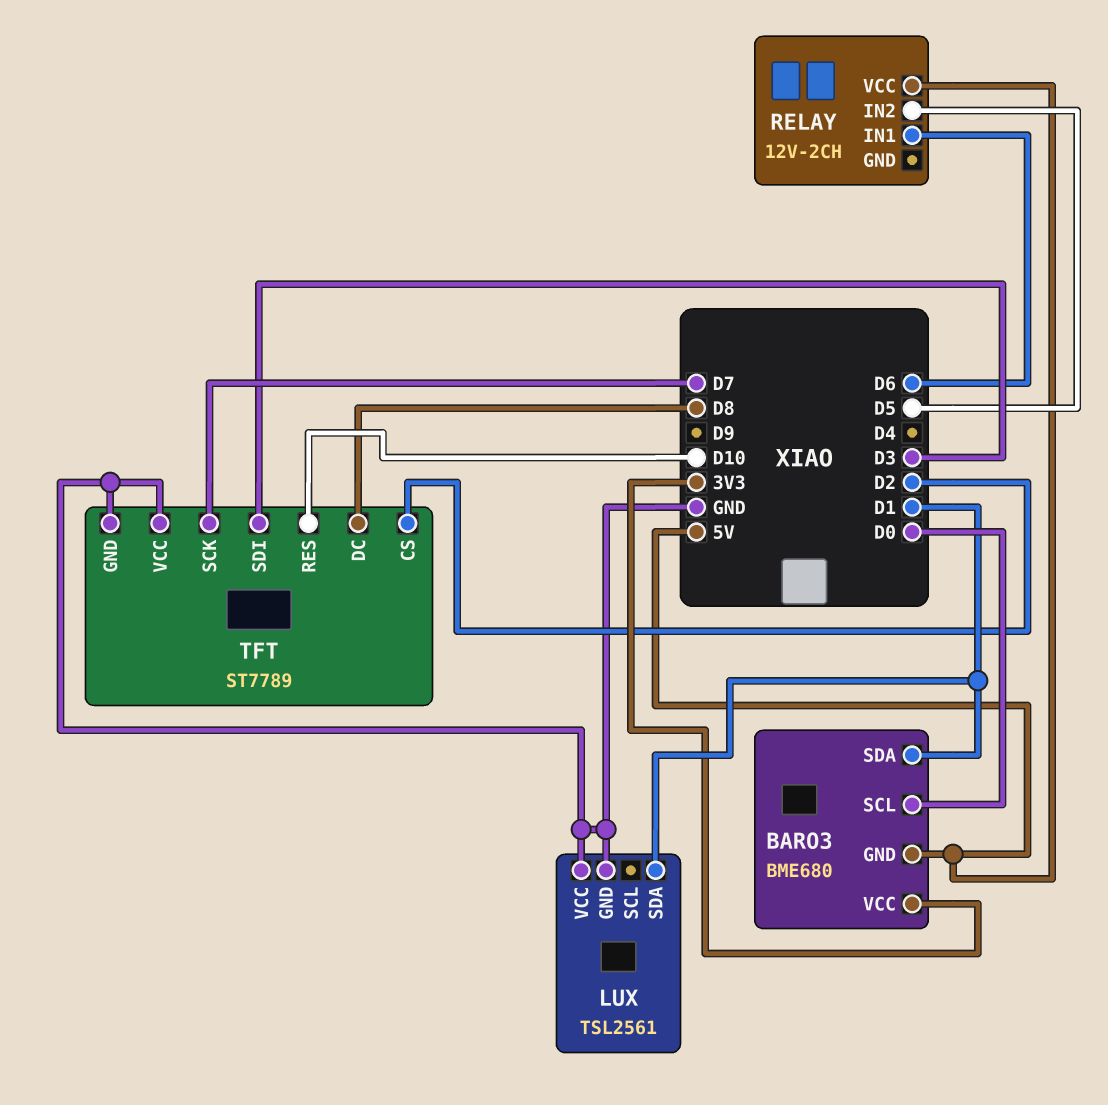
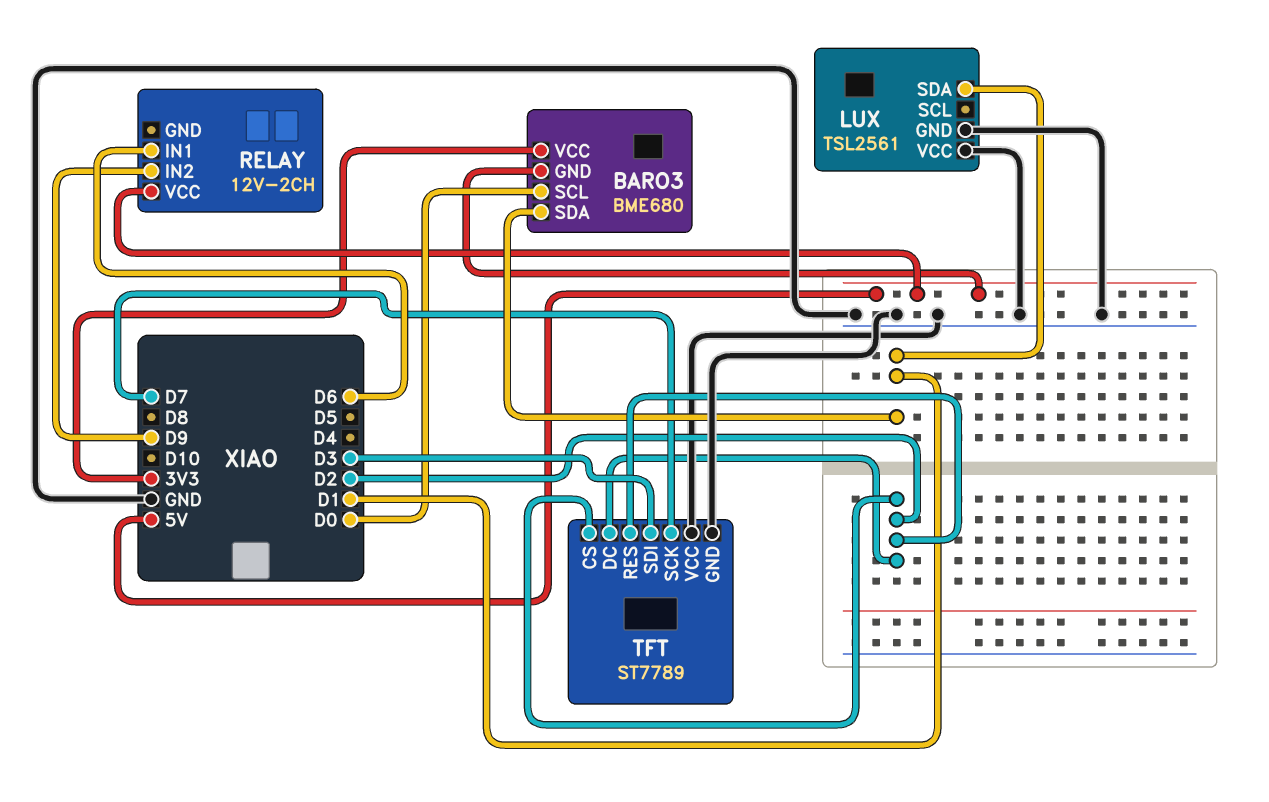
RELAY pin IN2: D5 -> D9
TFT pin DC: D8 -> D2
TFT pin RES: D10 -> D2

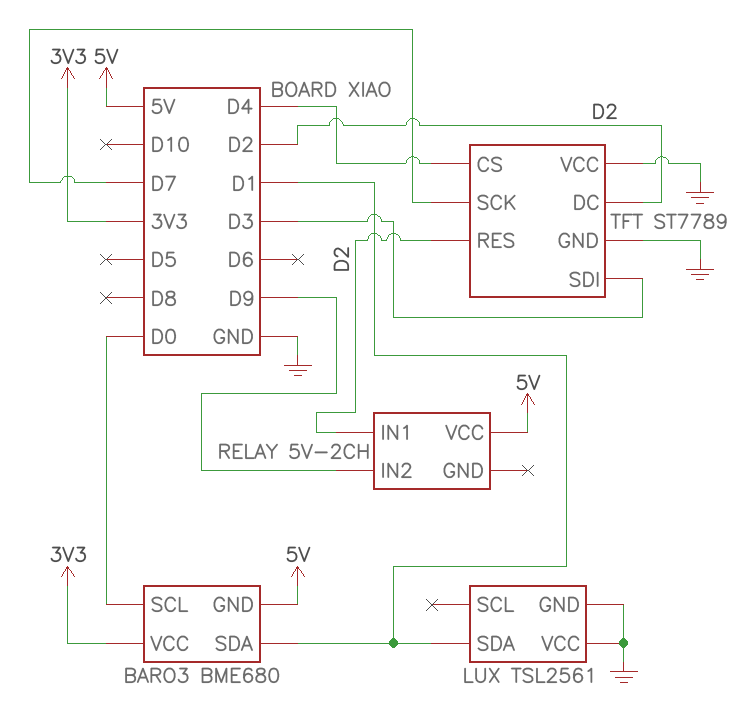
RELAY: 12V-2CH -> 5V-2CH
RELAY pin IN1: D6 -> D2
TFT pin CS: D2 -> D4

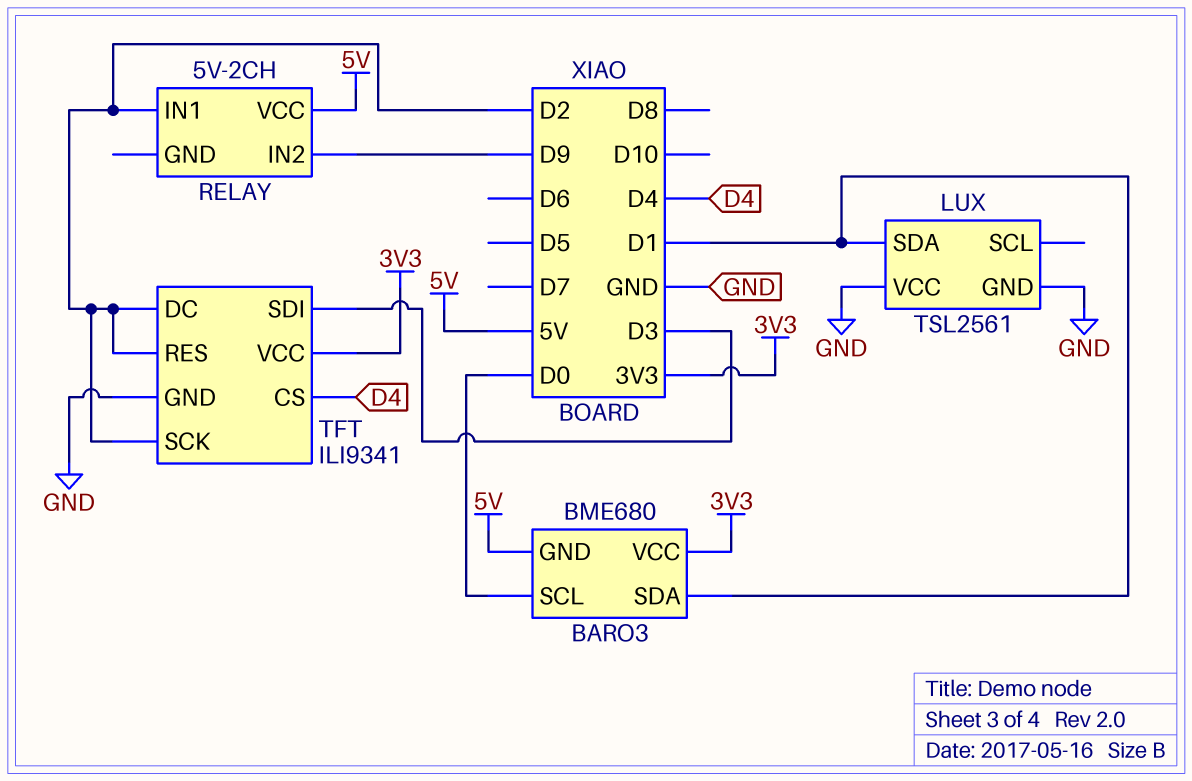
TFT: ST7789 -> ILI9341
TFT pin SCK: D7 -> D2
TFT pin VCC: GND -> 3V3

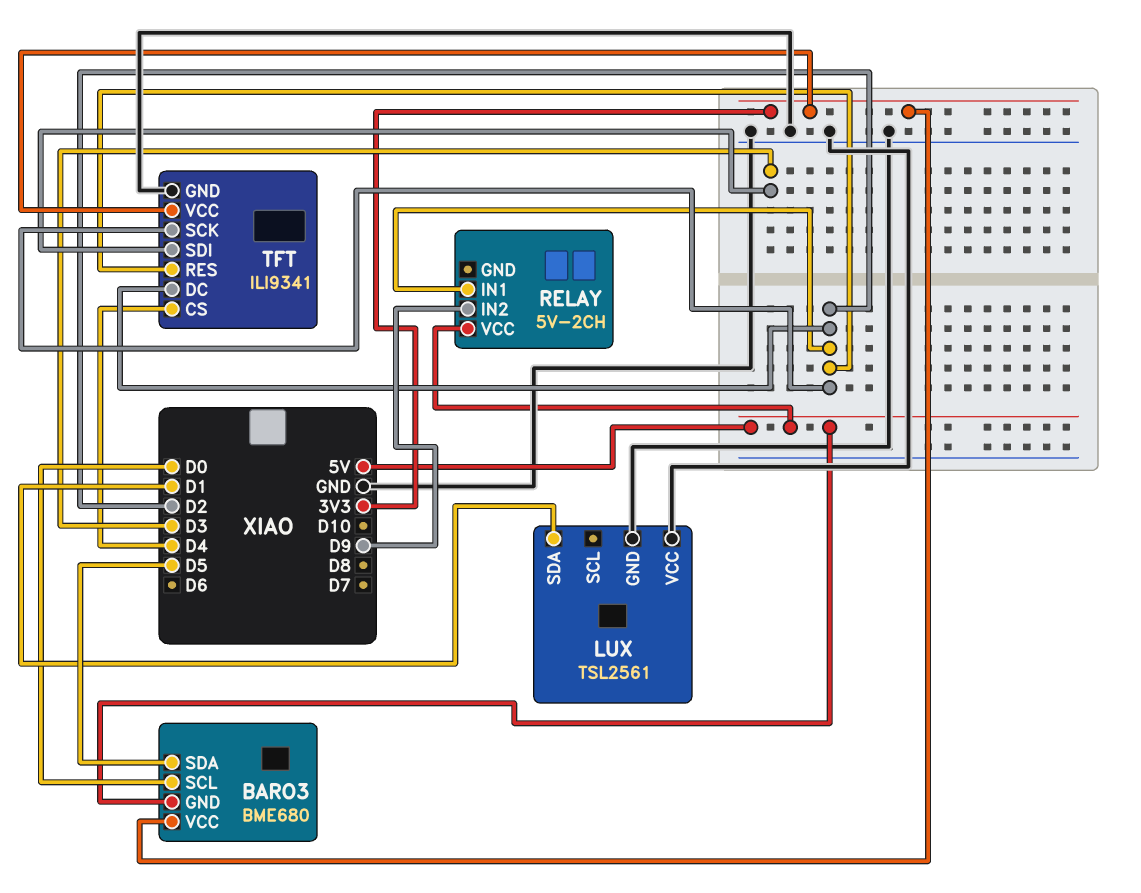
BARO3 pin SDA: D1 -> D5

